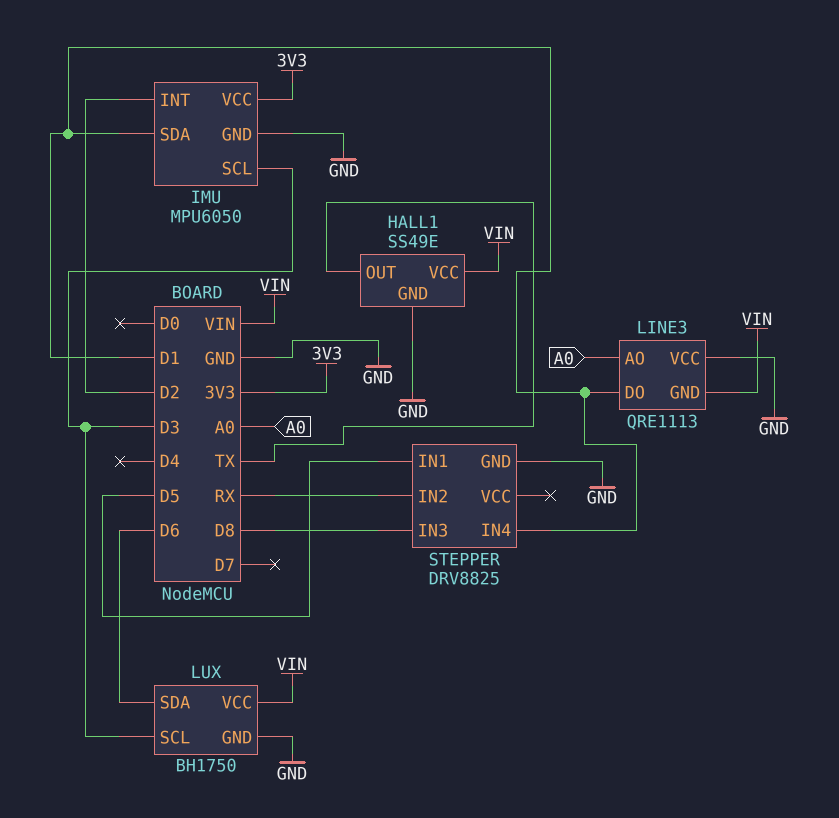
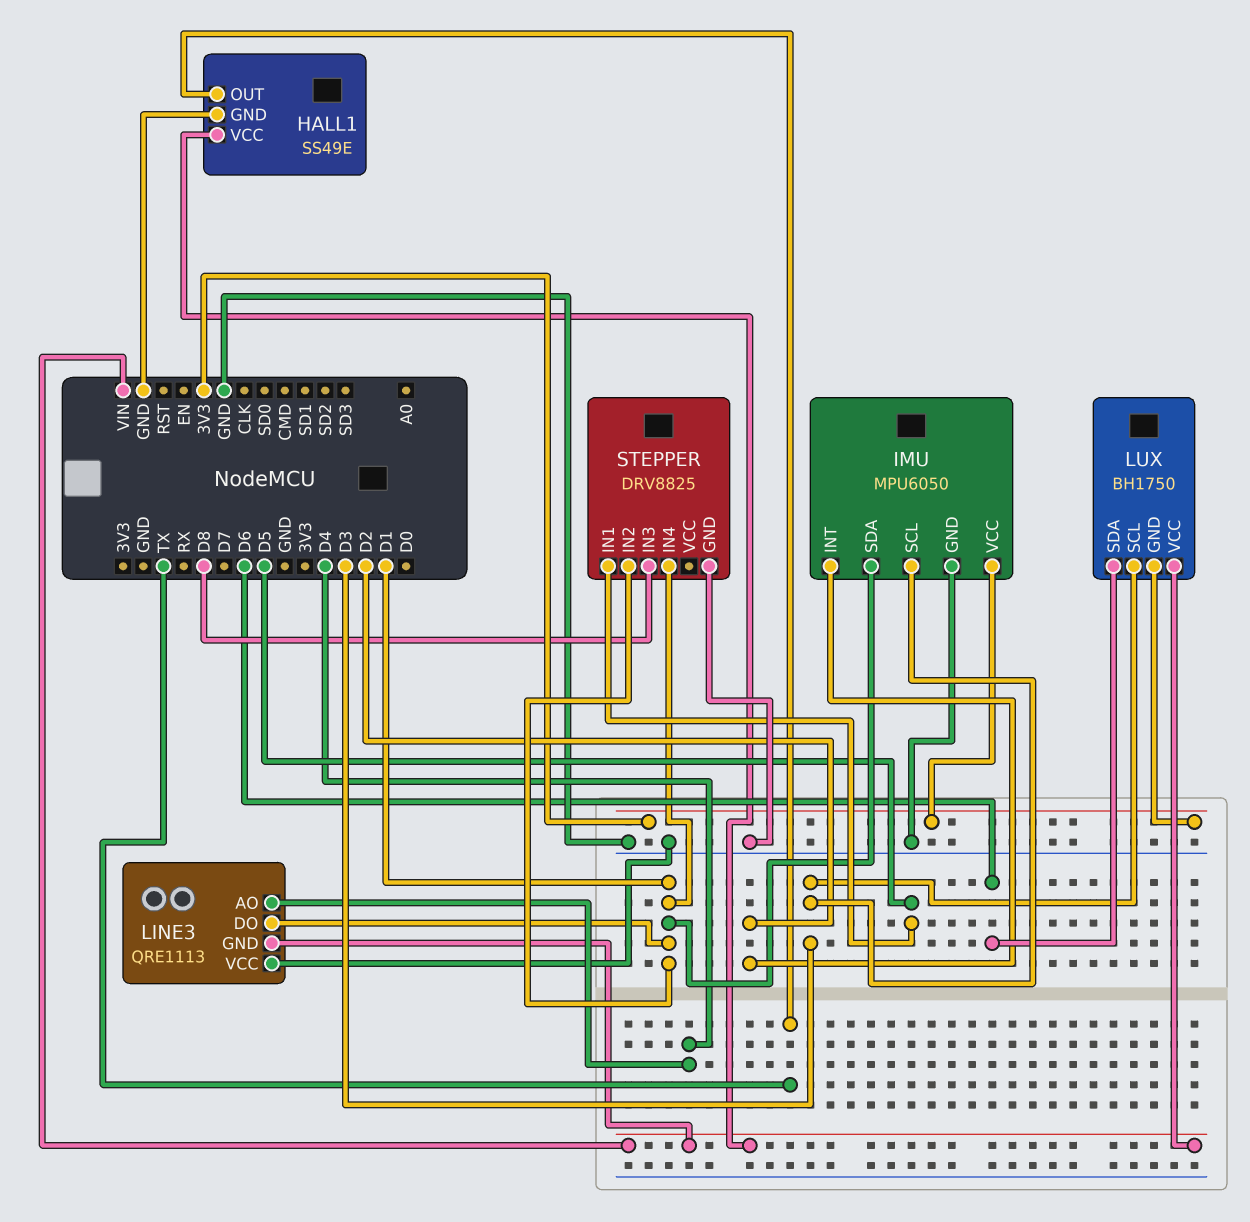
LINE3 pin AO: A0 -> D4
LUX pin GND: GND -> 3V3
STEPPER pin IN2: RX -> D1

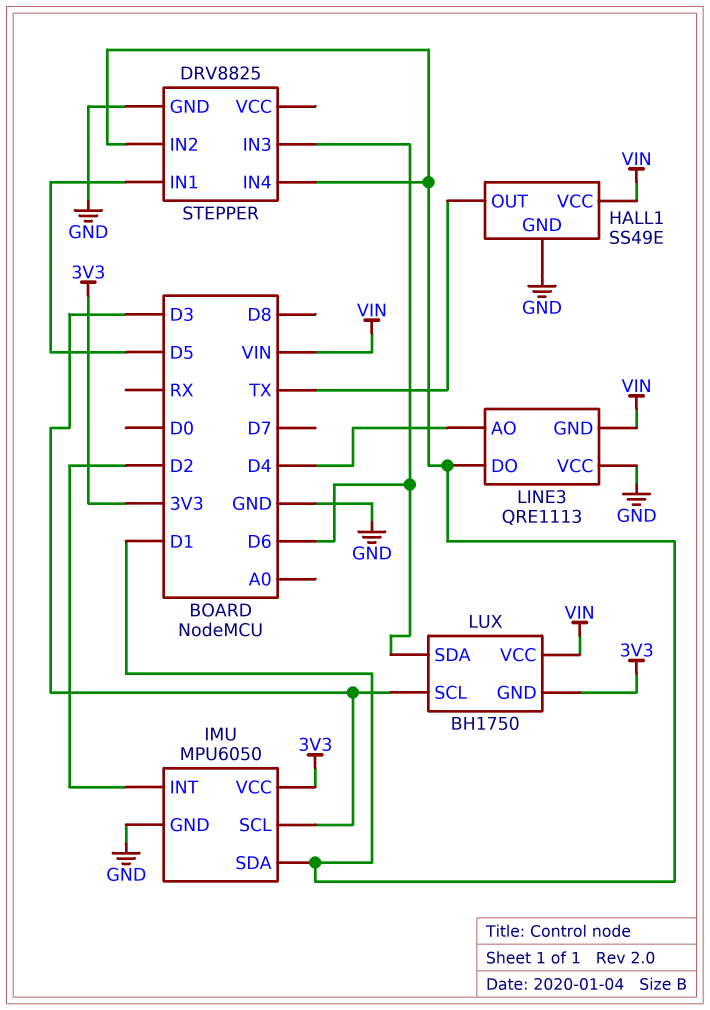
STEPPER pin IN3: D8 -> D6

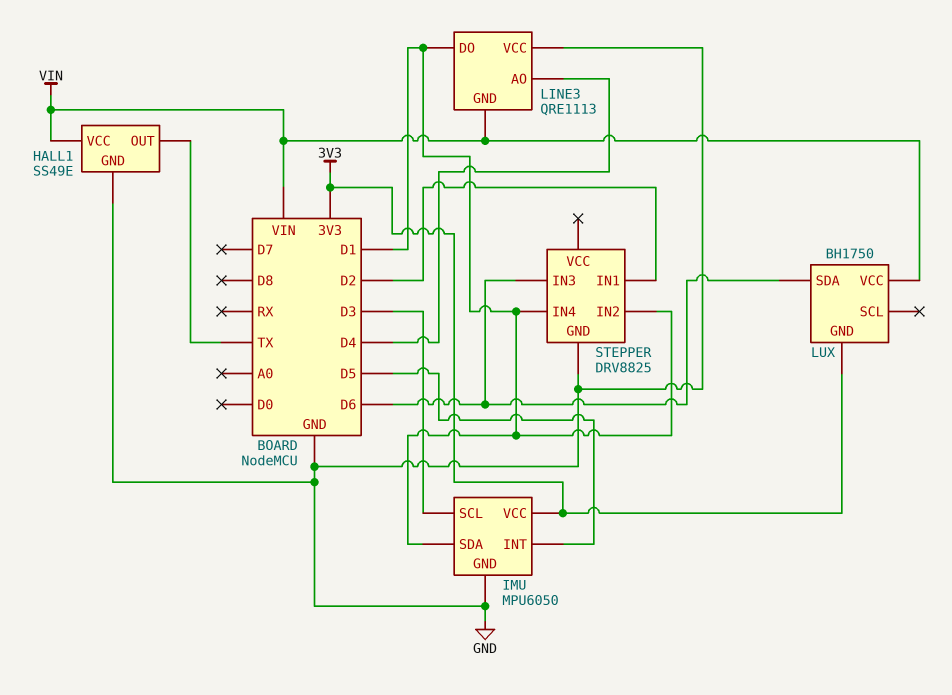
IMU pin INT: D2 -> D5
LUX pin SCL: D3 -> none
STEPPER pin IN1: D5 -> D2

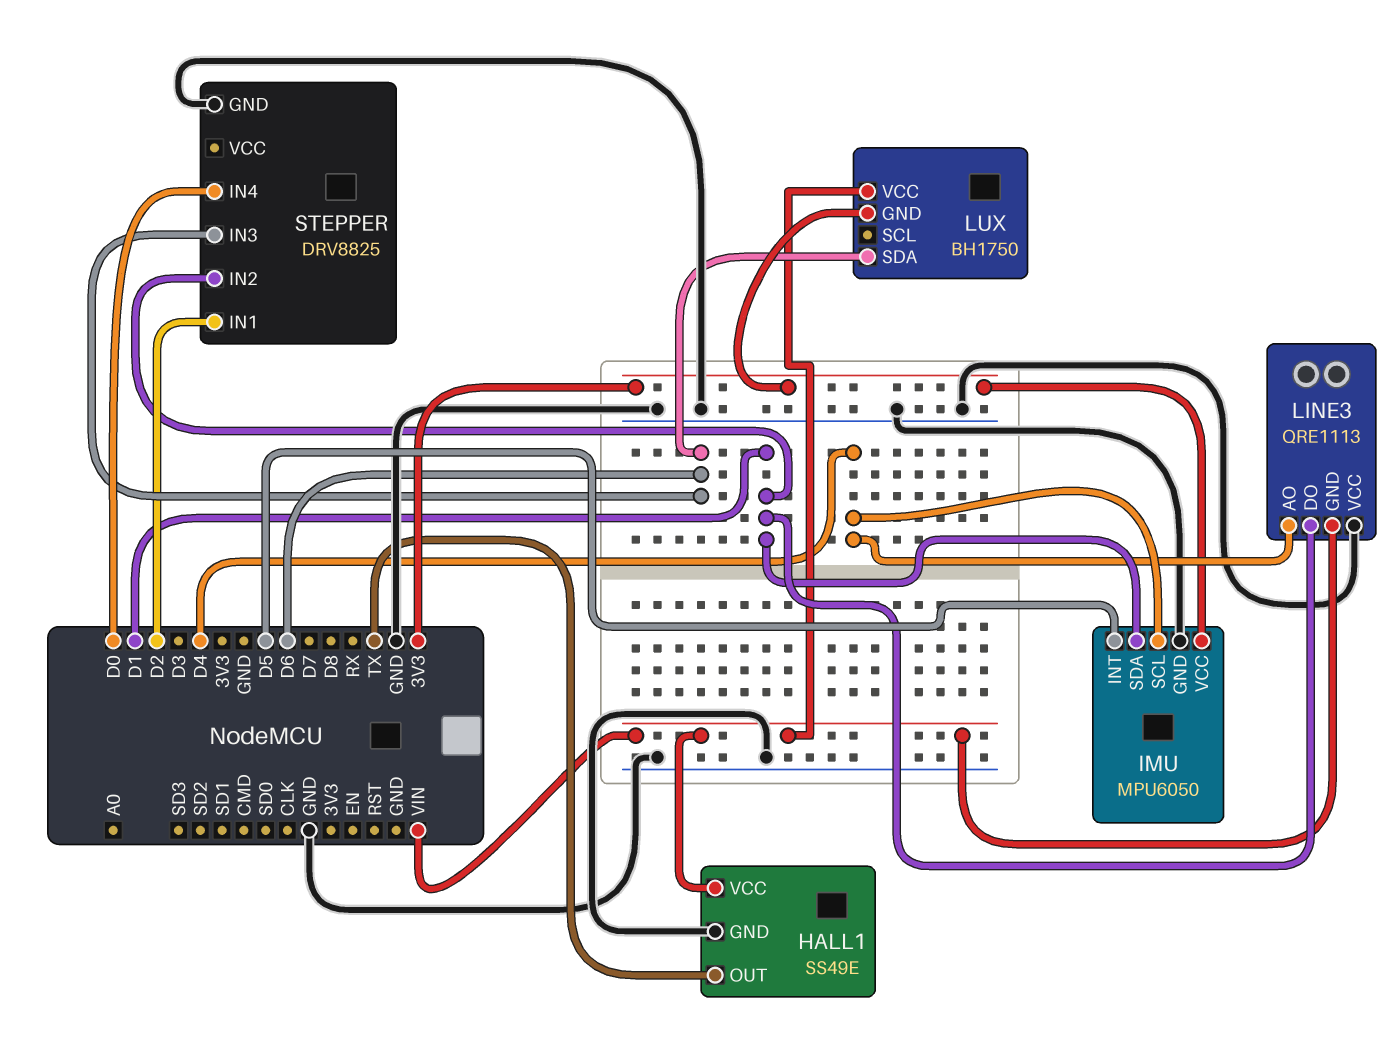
IMU pin SCL: D3 -> D4
STEPPER pin IN4: D1 -> D0

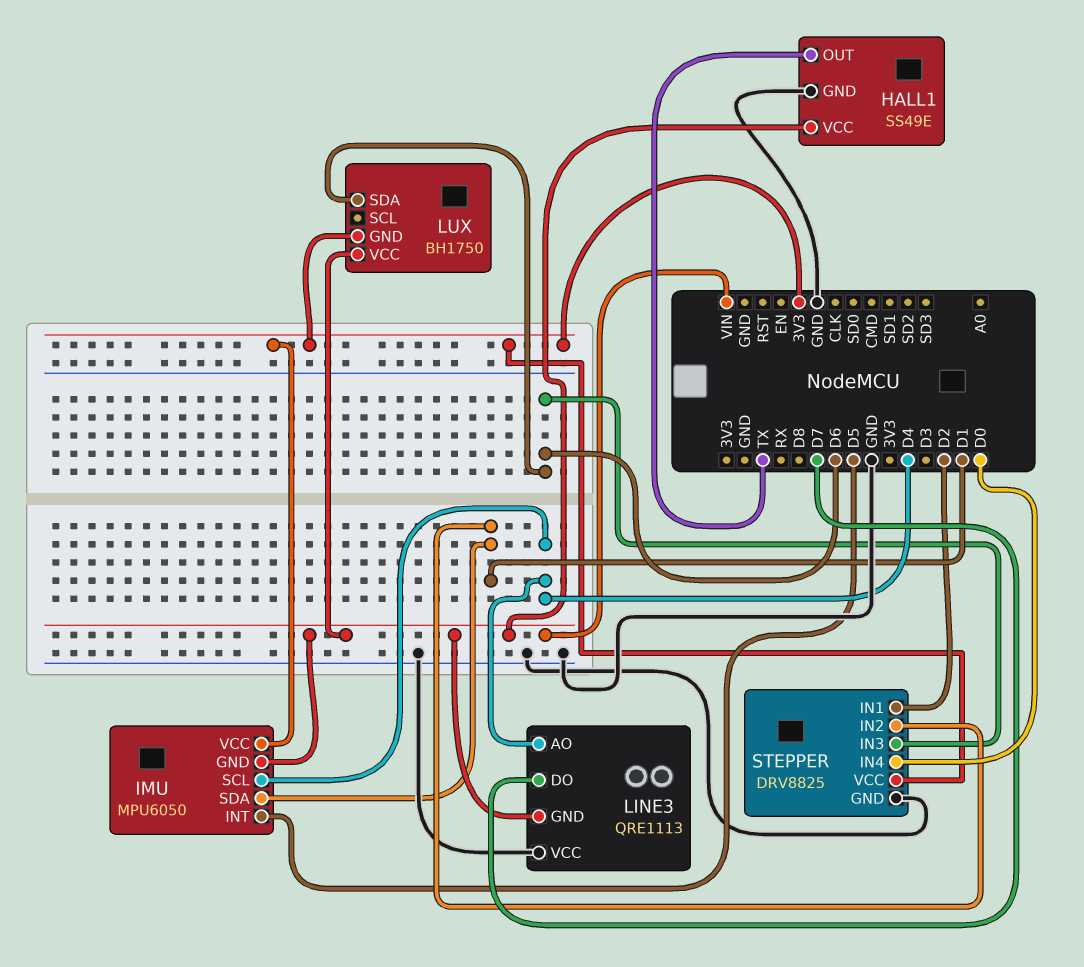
IMU pin GND: GND -> VIN
LINE3 pin DO: D1 -> D7
STEPPER pin VCC: none -> 3V3

